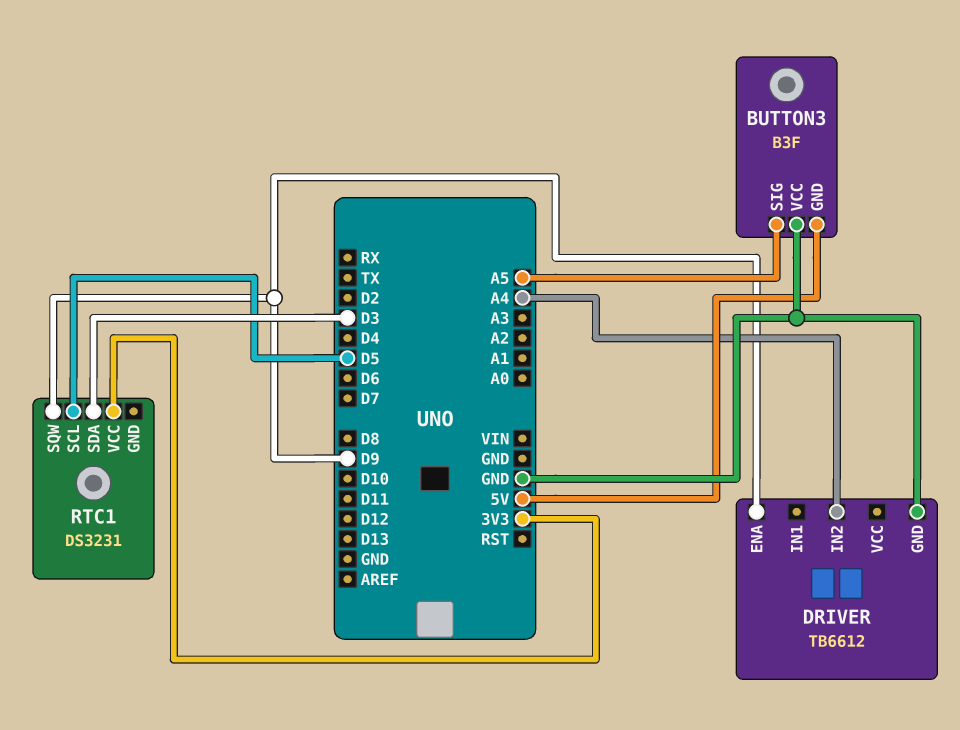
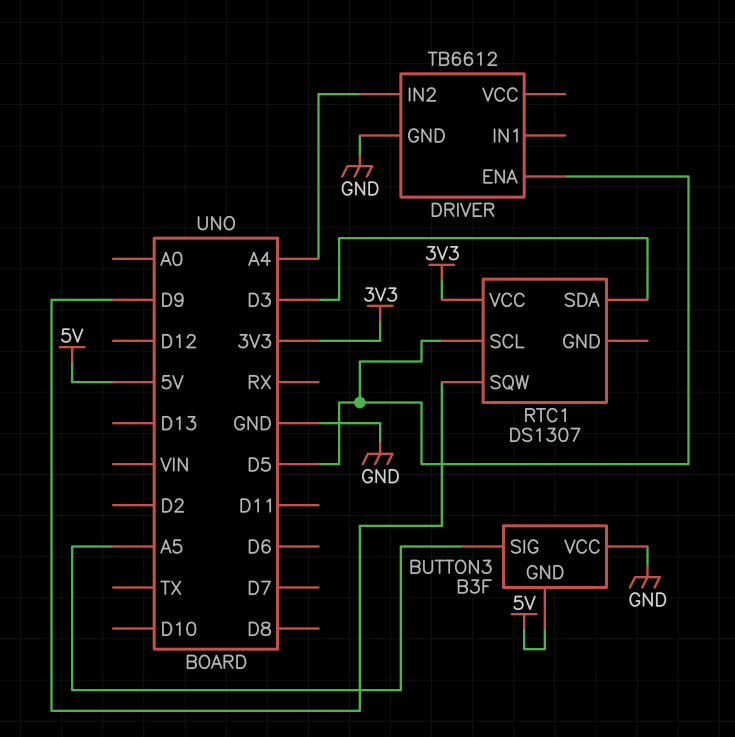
DRIVER pin ENA: D9 -> D5
RTC1: DS3231 -> DS1307

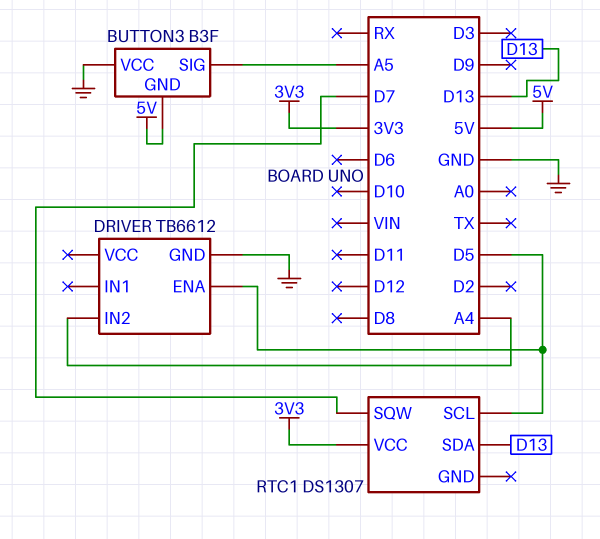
RTC1 pin SDA: D3 -> D13
RTC1 pin SQW: D9 -> D7

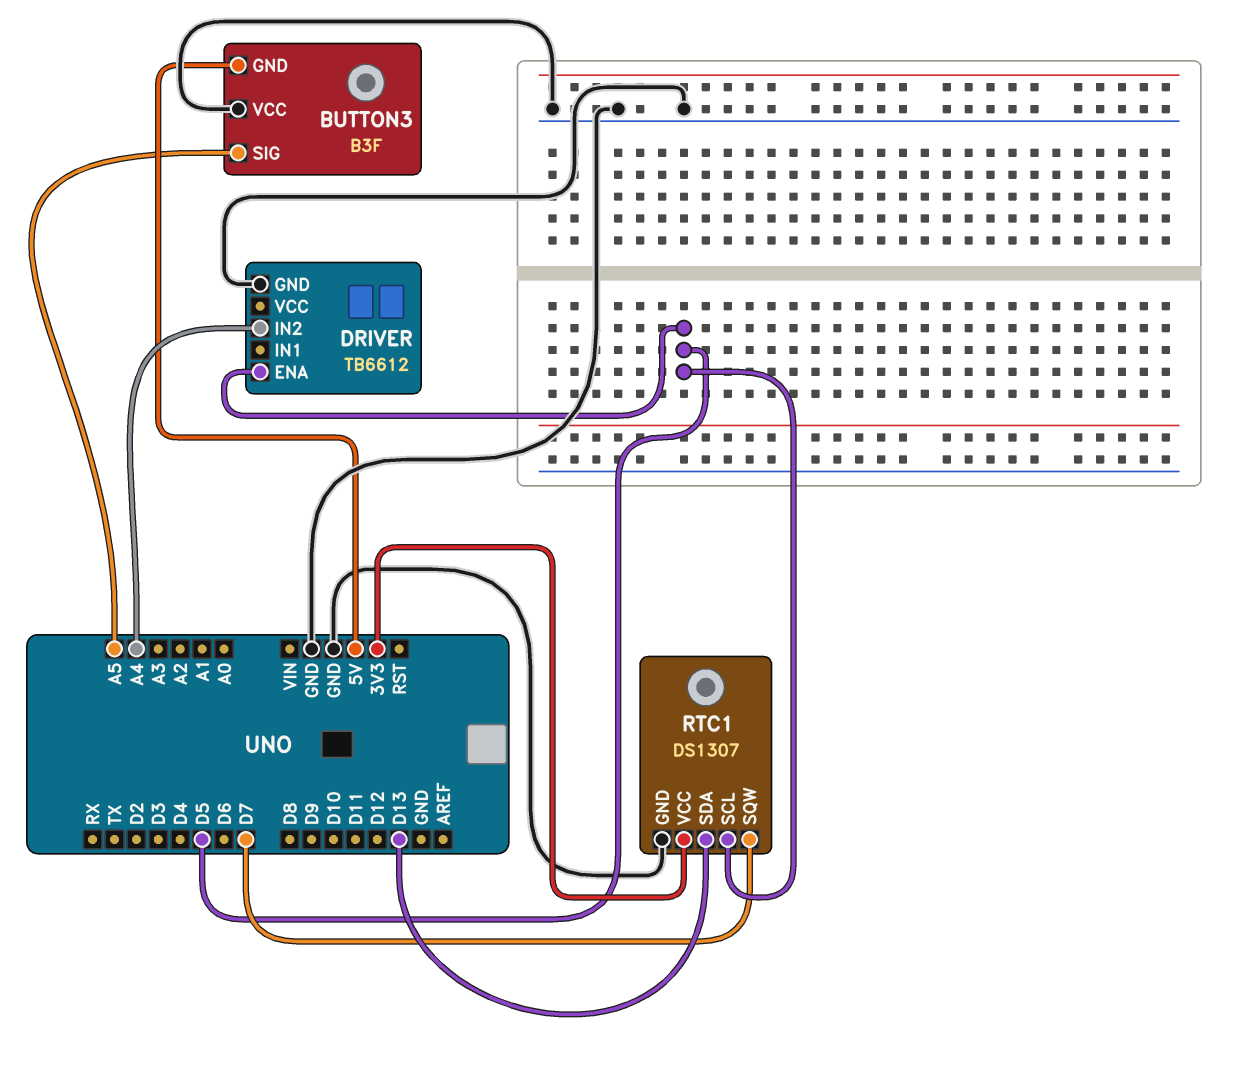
RTC1 pin GND: none -> GND

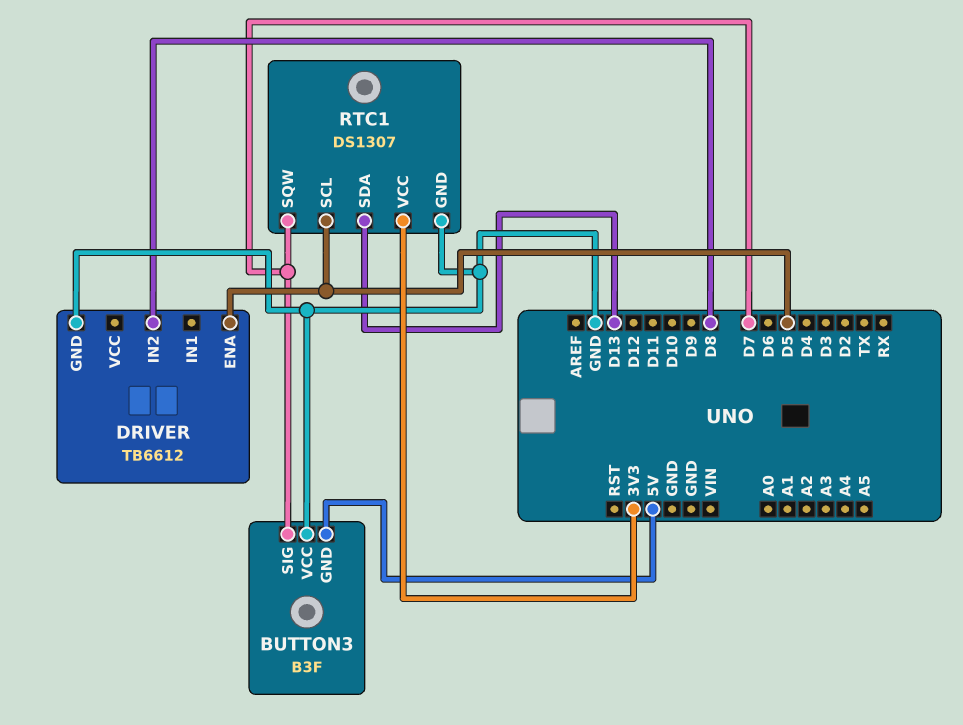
BUTTON3 pin SIG: A5 -> D7
DRIVER pin IN2: A4 -> D8

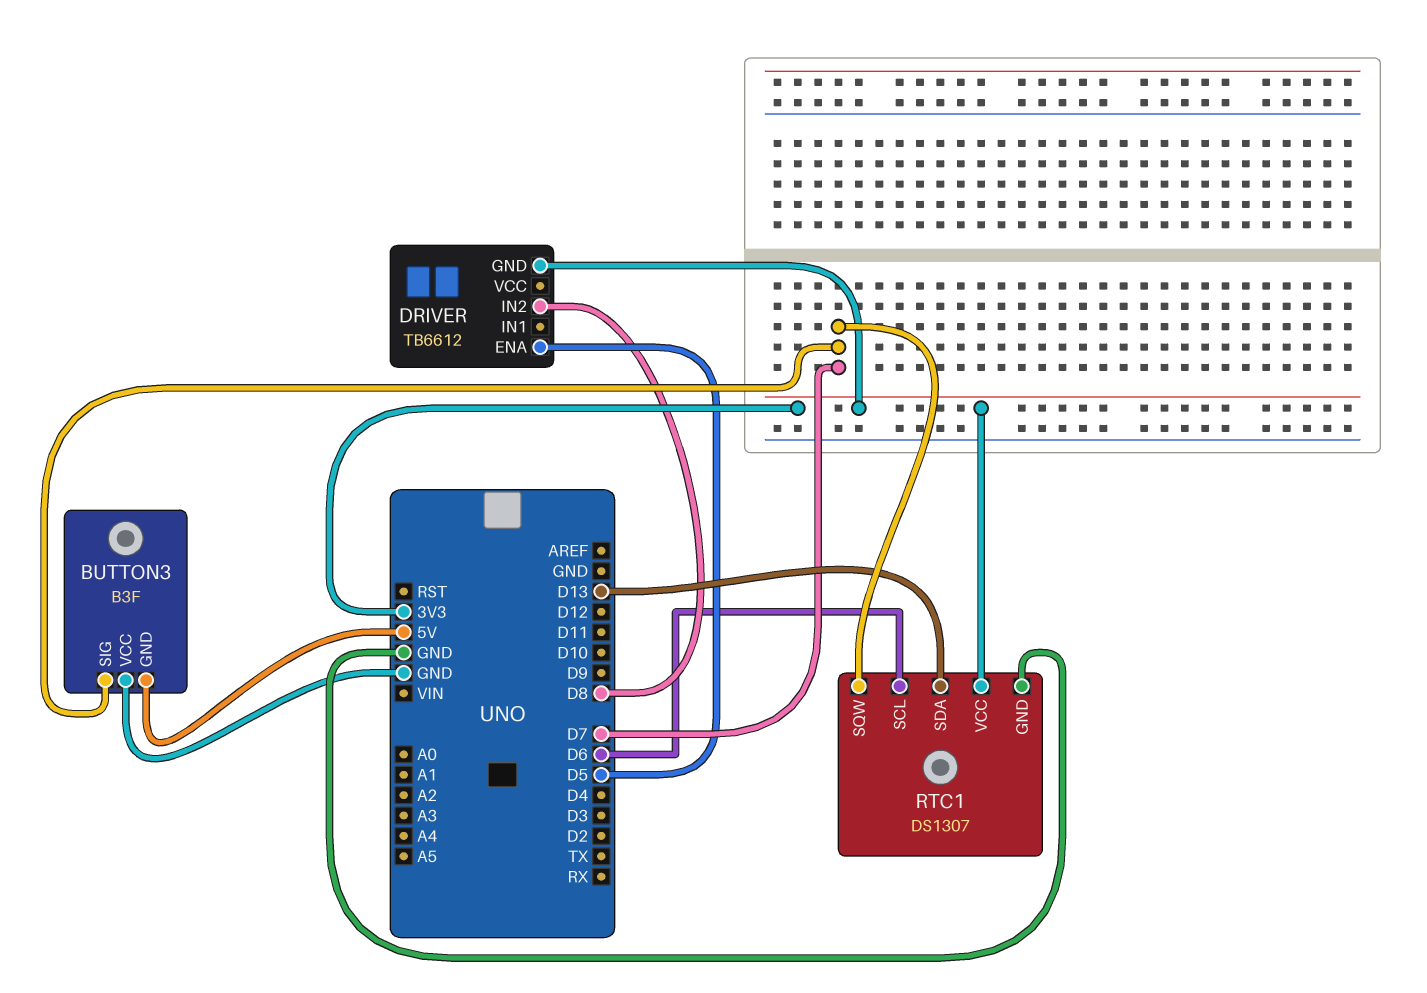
DRIVER pin GND: GND -> 3V3
RTC1 pin SCL: D5 -> D6

